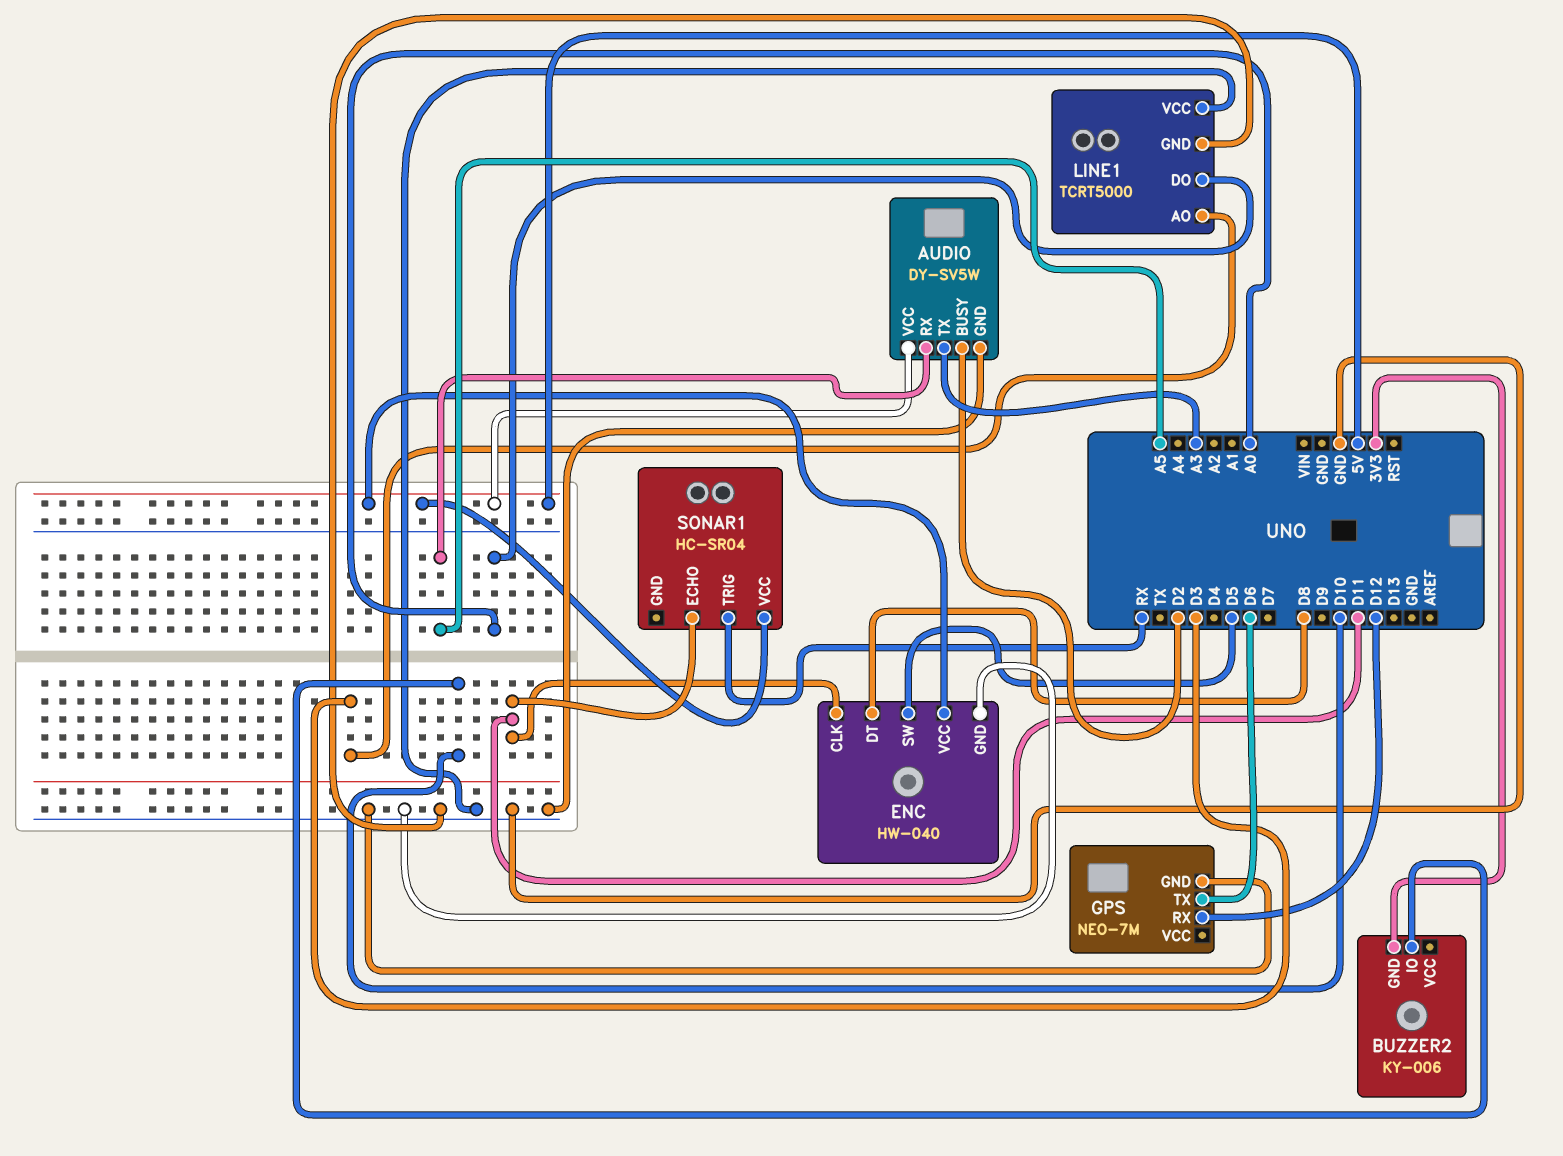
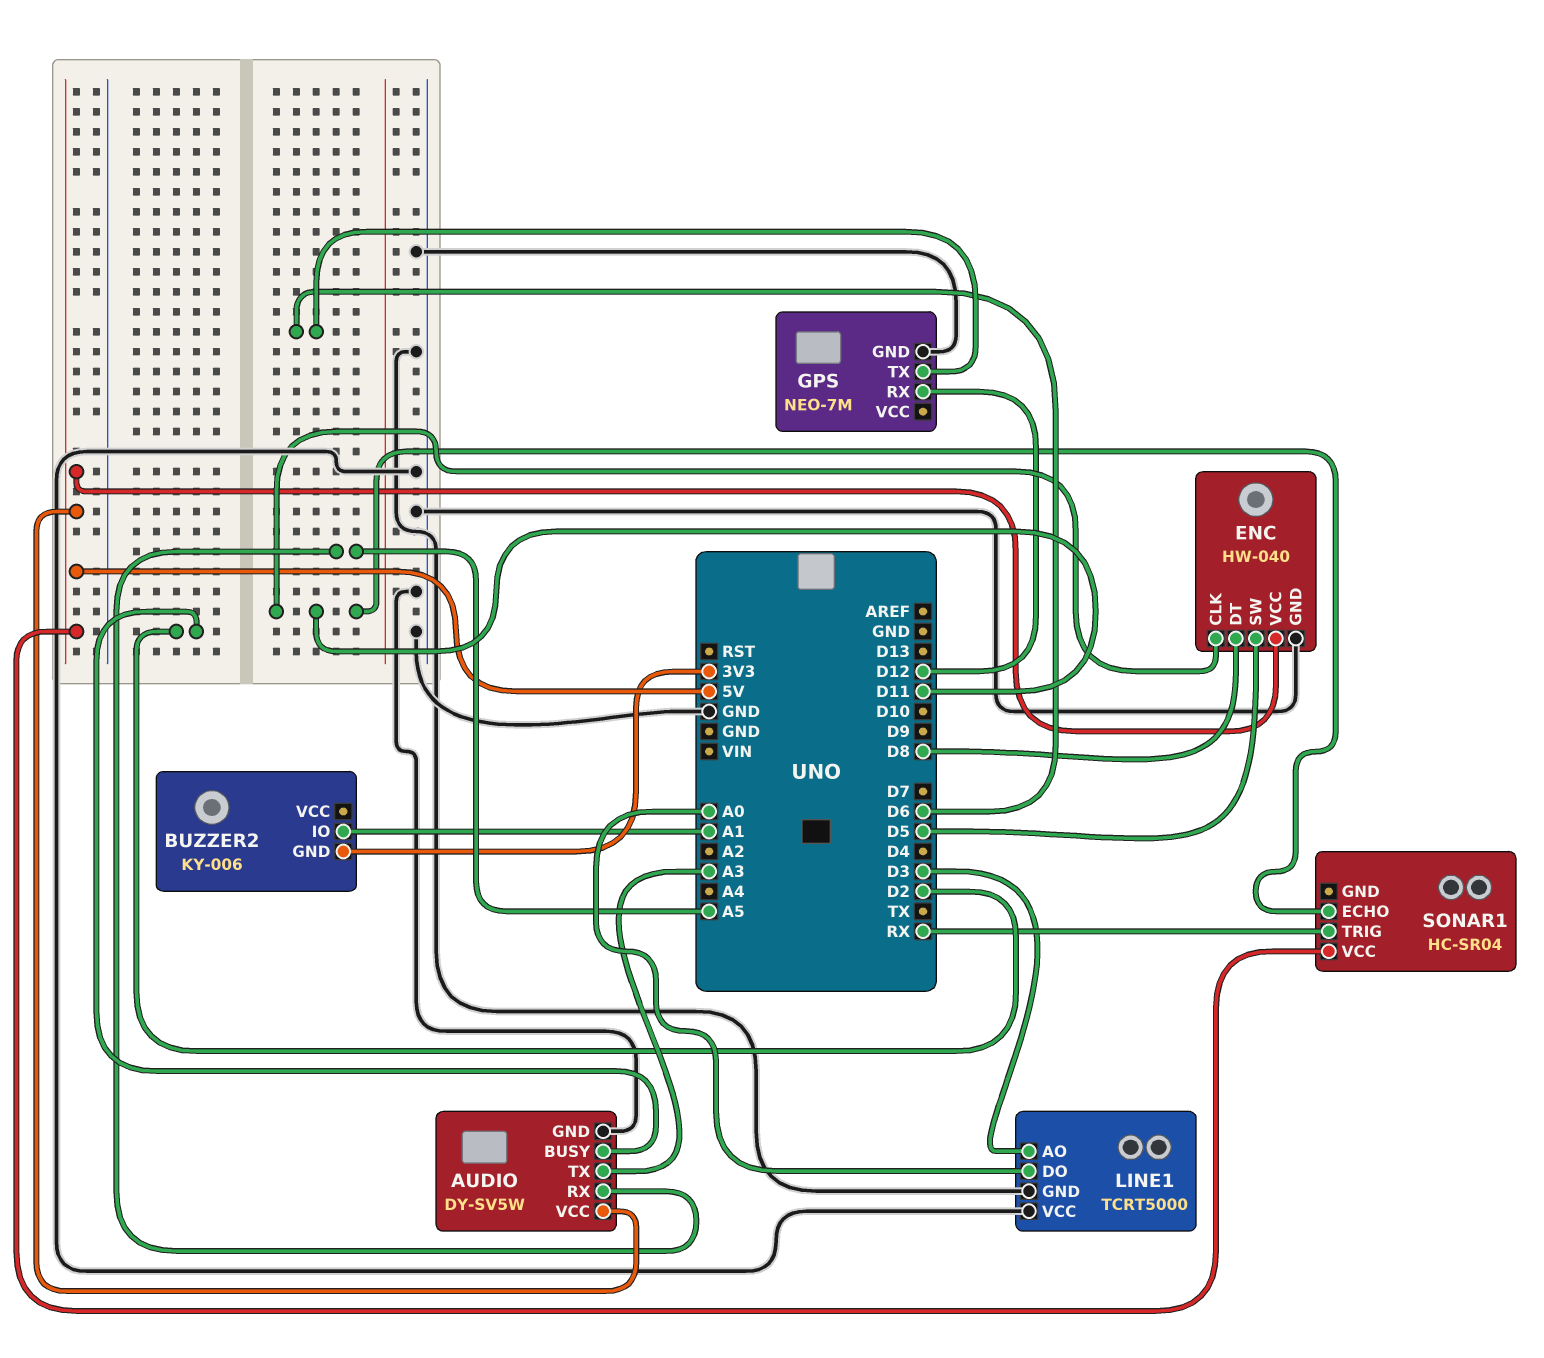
BUZZER2 pin IO: D10 -> A1

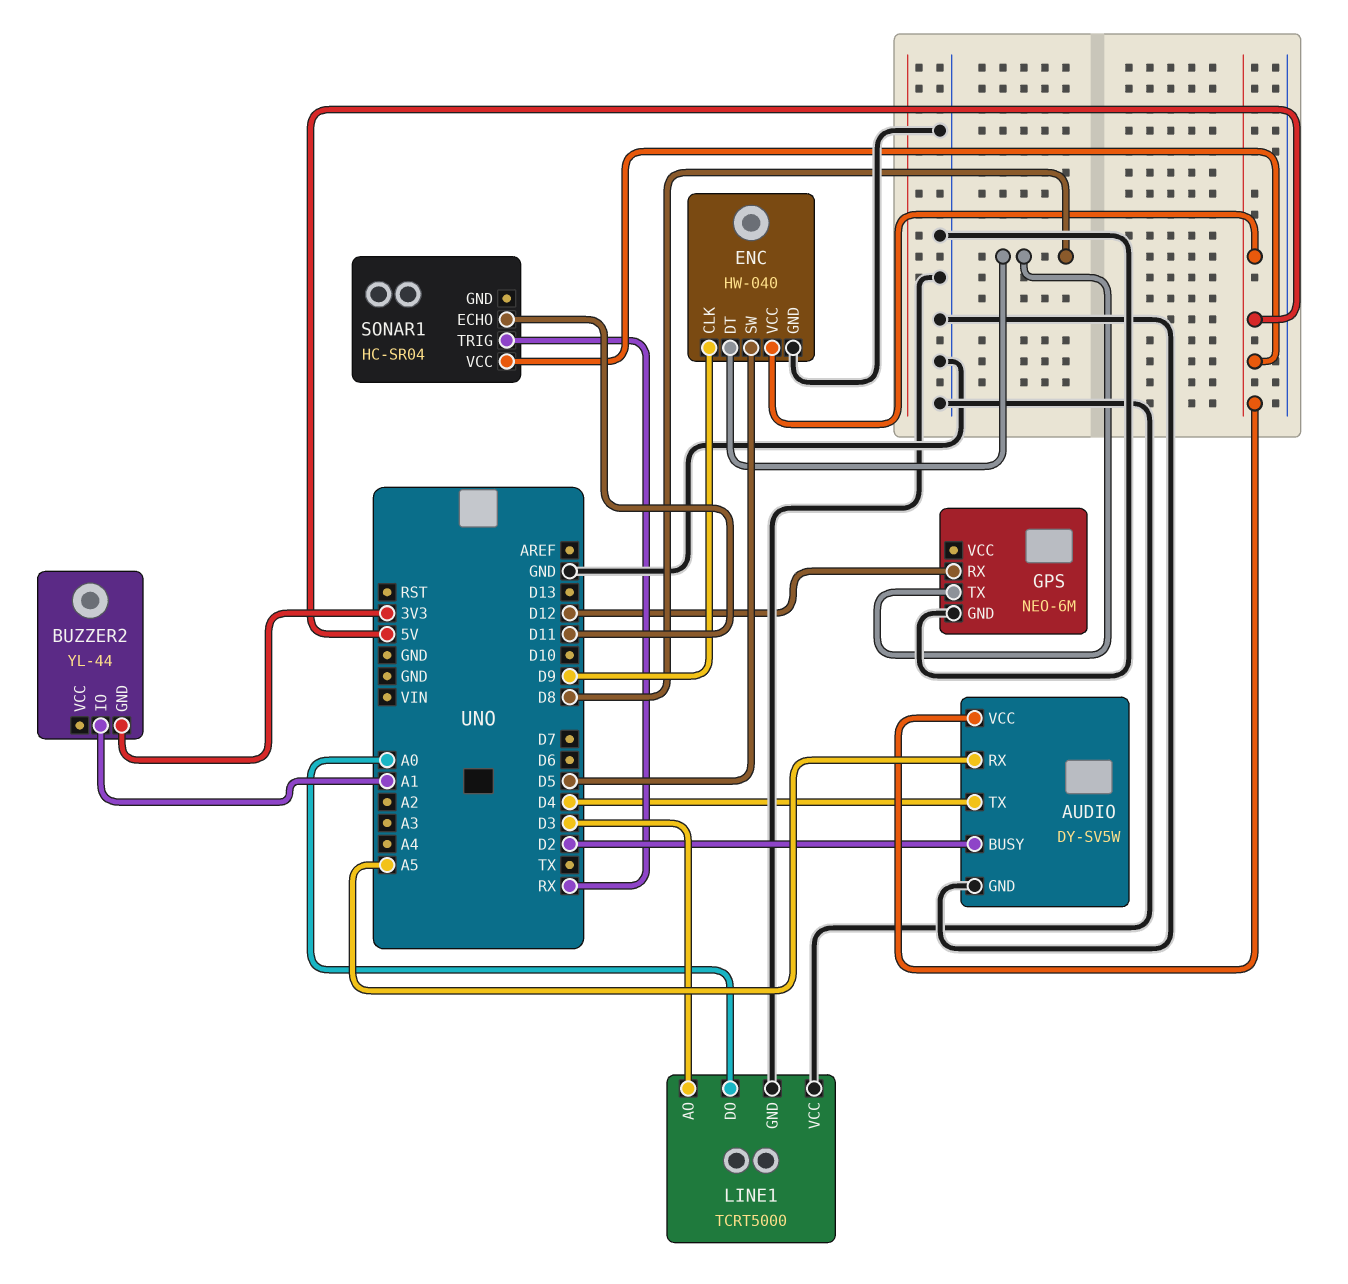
AUDIO pin TX: A3 -> D4
BUZZER2: KY-006 -> YL-44
ENC pin CLK: D11 -> D9
GPS: NEO-7M -> NEO-6M
GPS pin TX: D6 -> D8

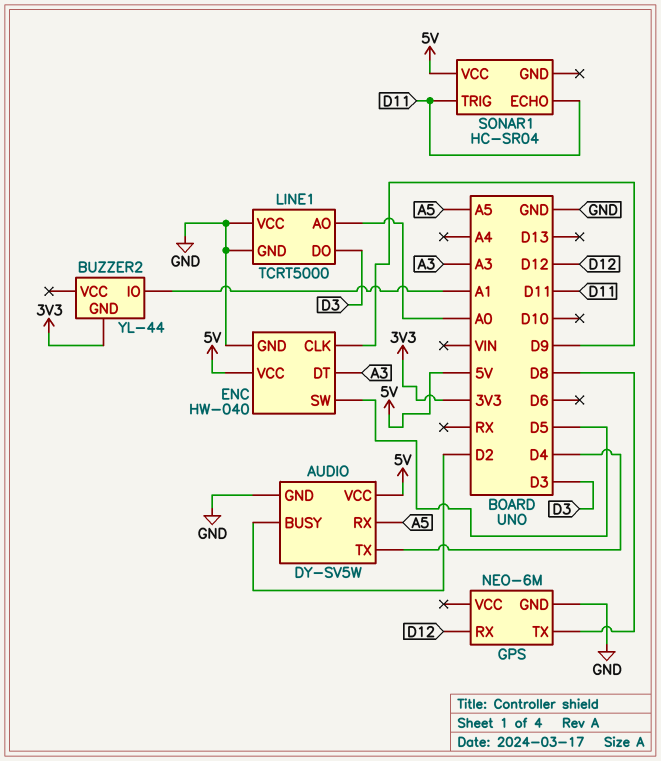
ENC pin DT: D8 -> A3
LINE1 pin AO: D3 -> A0
LINE1 pin DO: A0 -> D3
SONAR1 pin TRIG: RX -> D11

